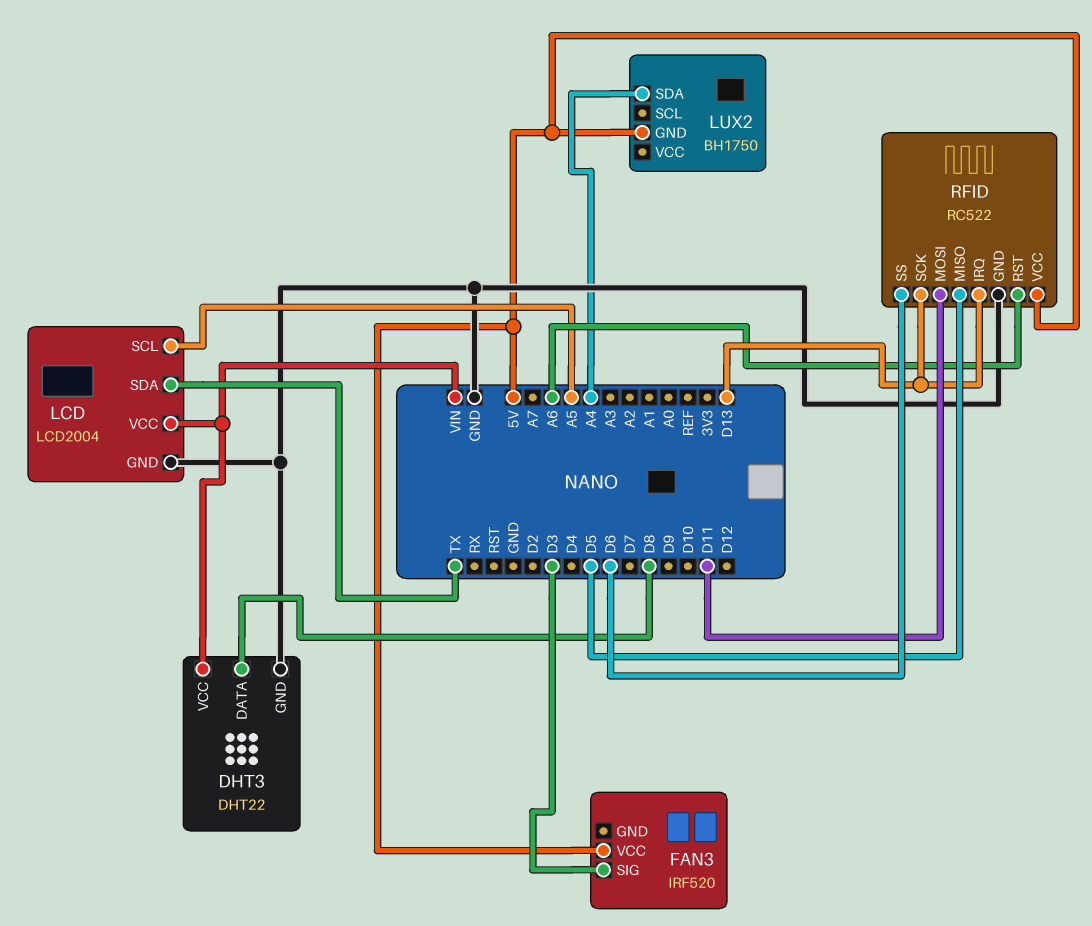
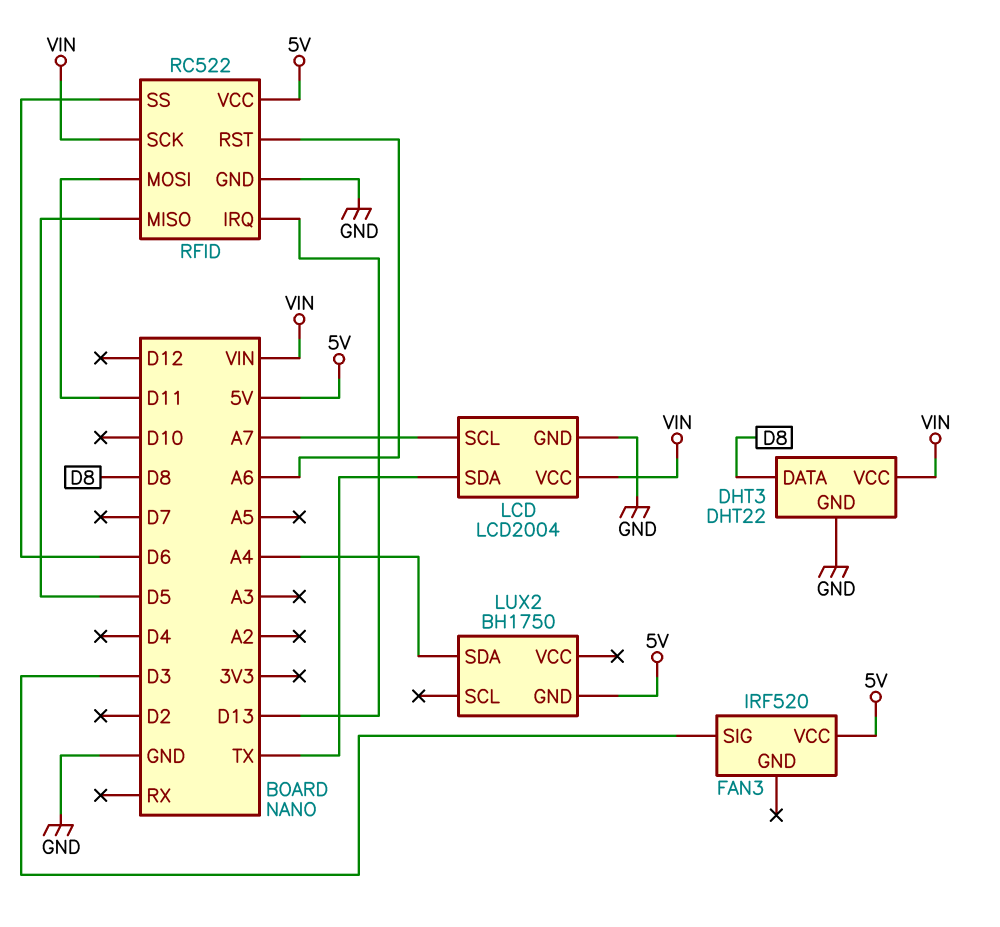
LCD pin SCL: A5 -> A7
RFID pin SCK: D13 -> VIN

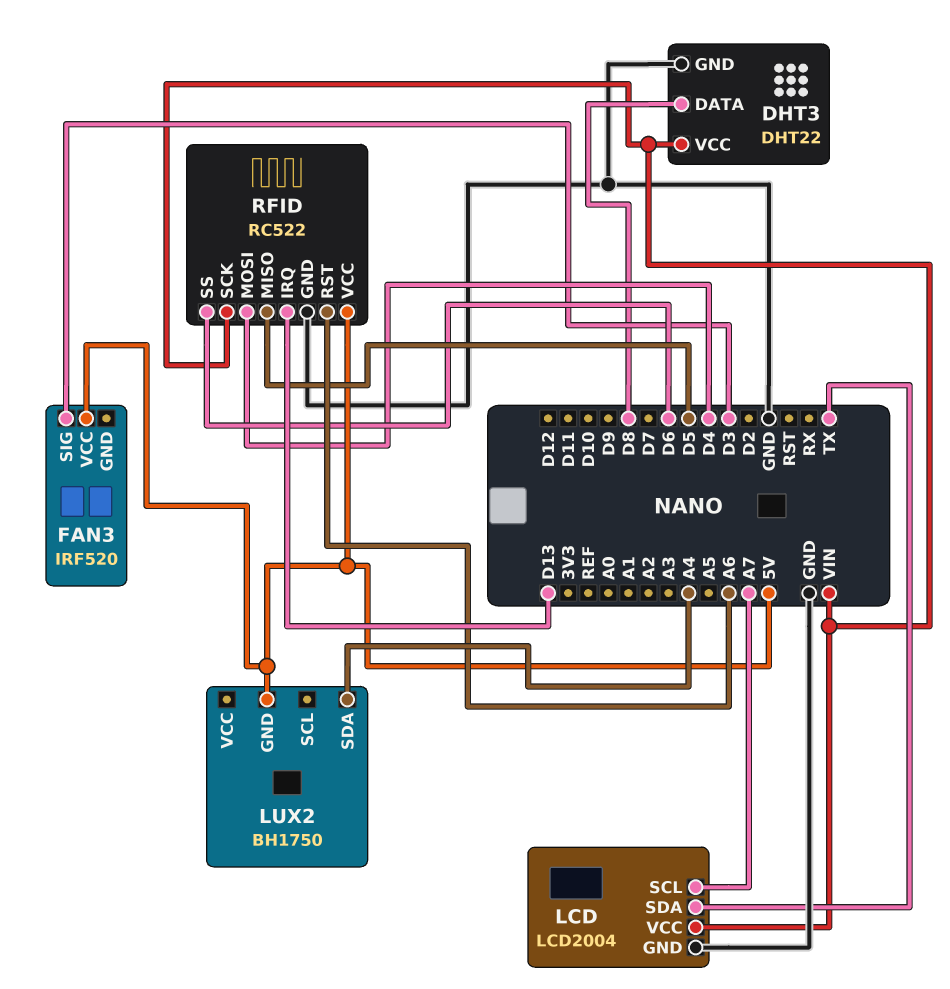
RFID pin MOSI: D11 -> D4

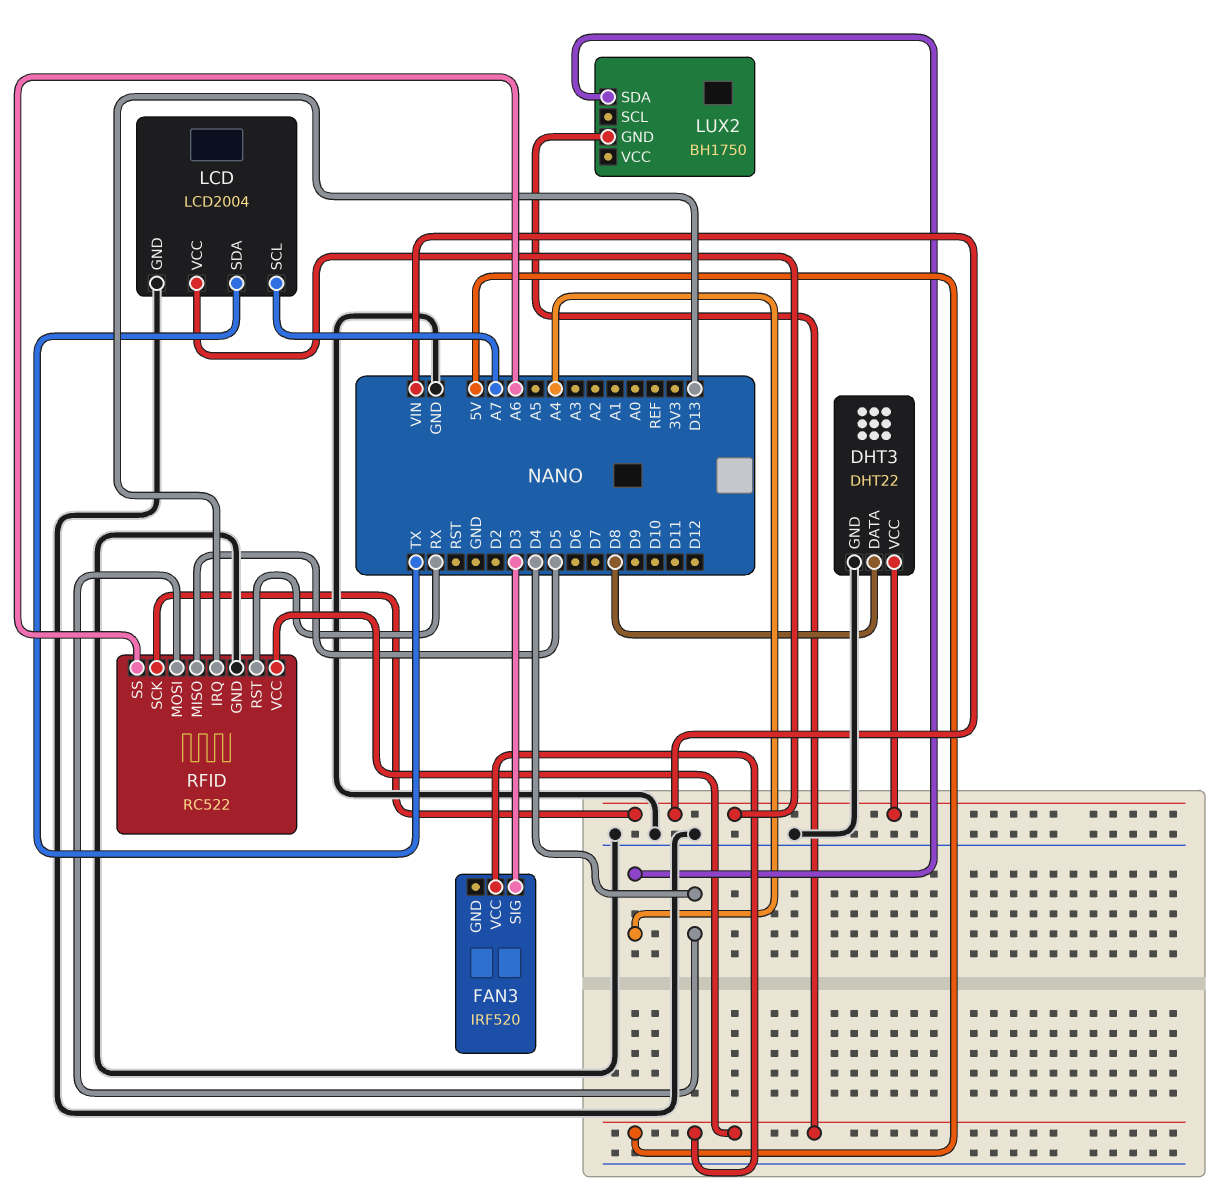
RFID pin RST: A6 -> RX
RFID pin SS: D6 -> A6

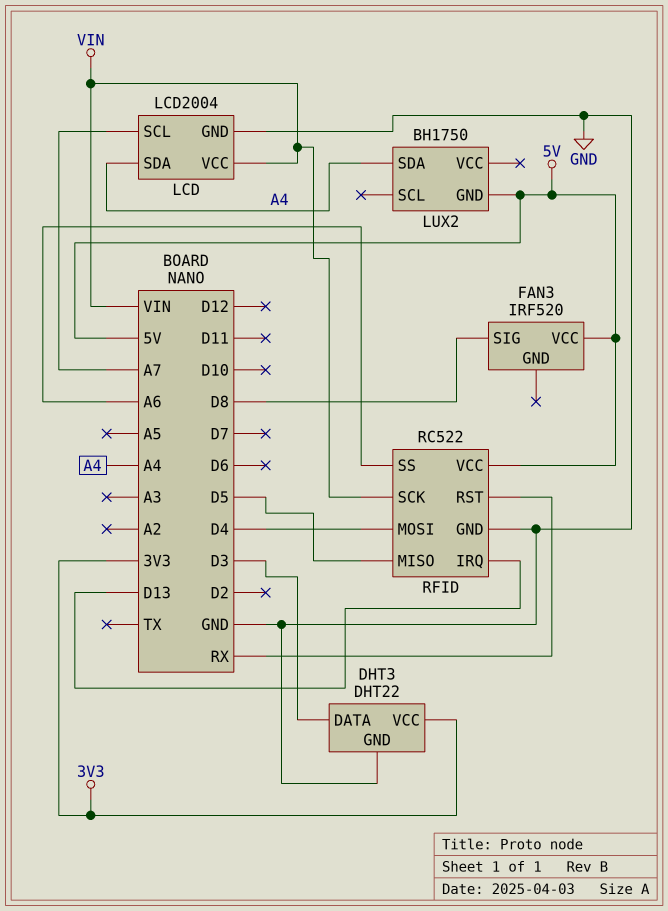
DHT3 pin DATA: D8 -> D3
DHT3 pin VCC: VIN -> 3V3
FAN3 pin SIG: D3 -> D8
LCD pin SDA: TX -> A4

